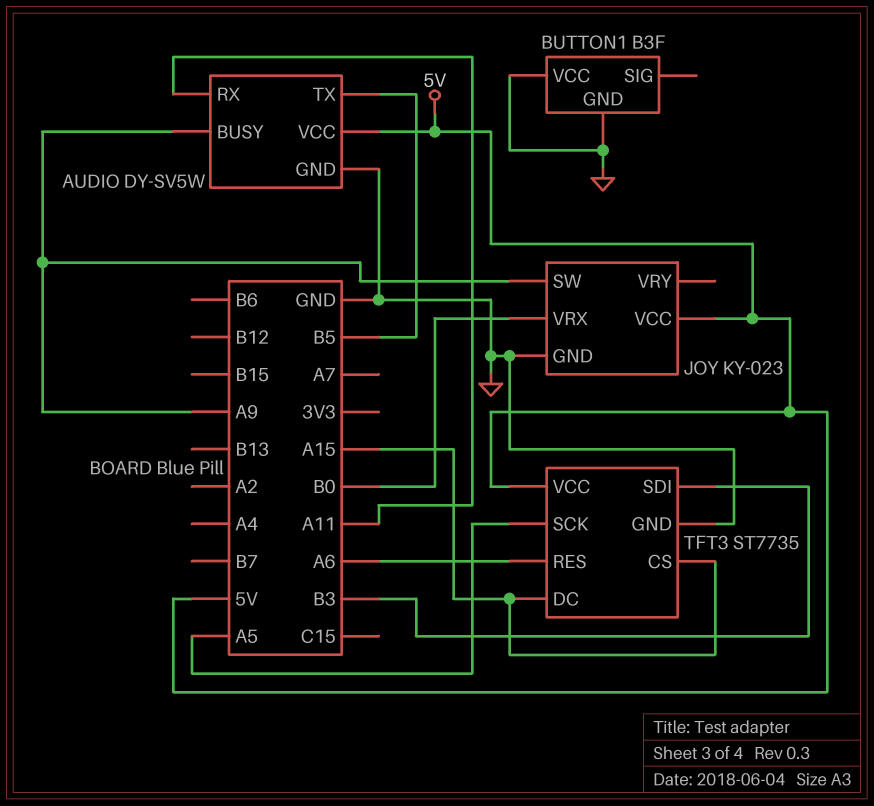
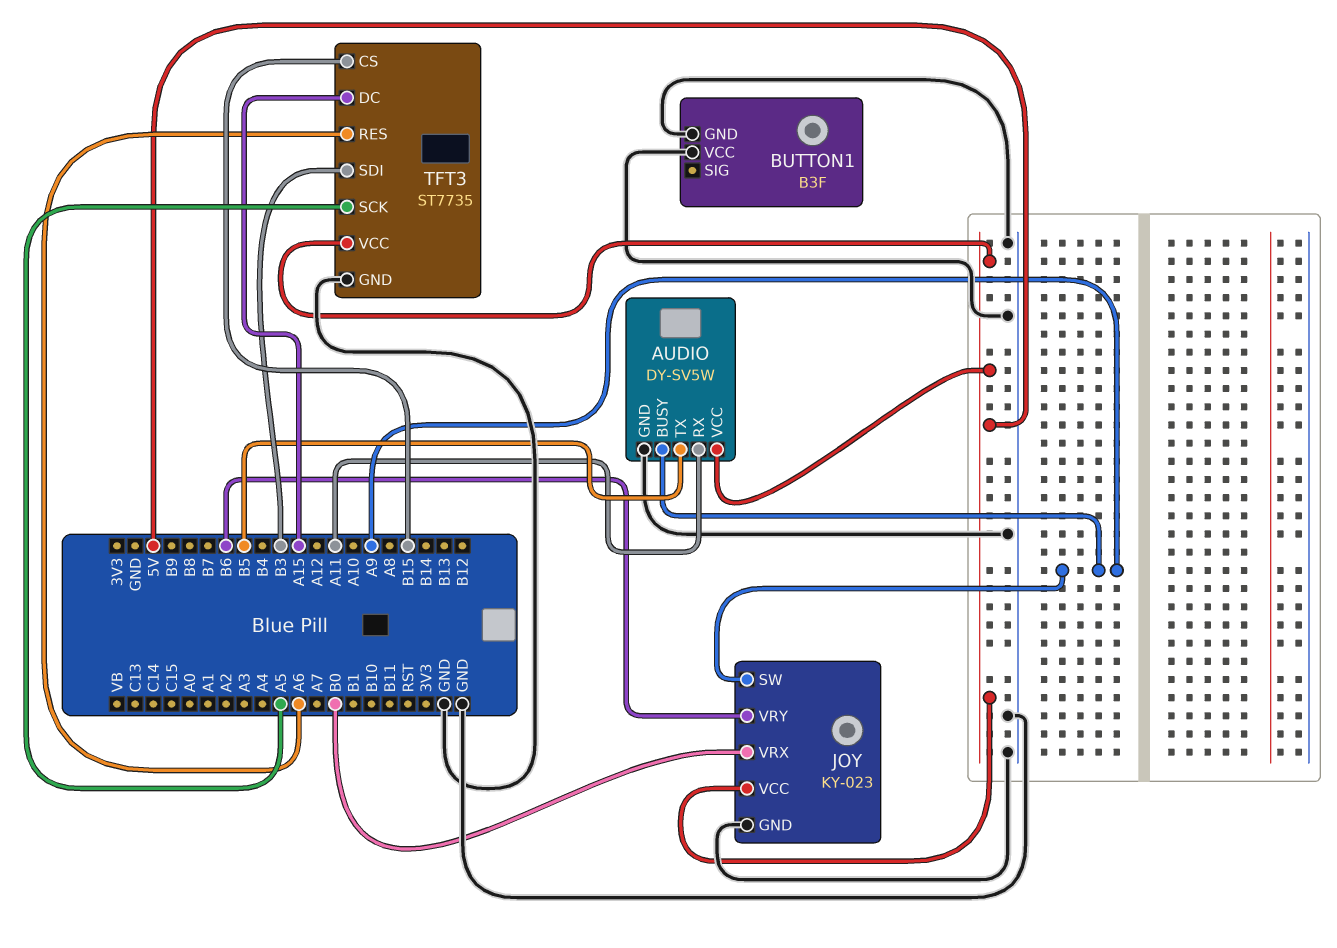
JOY pin VRY: none -> B6
TFT3 pin CS: A15 -> B15

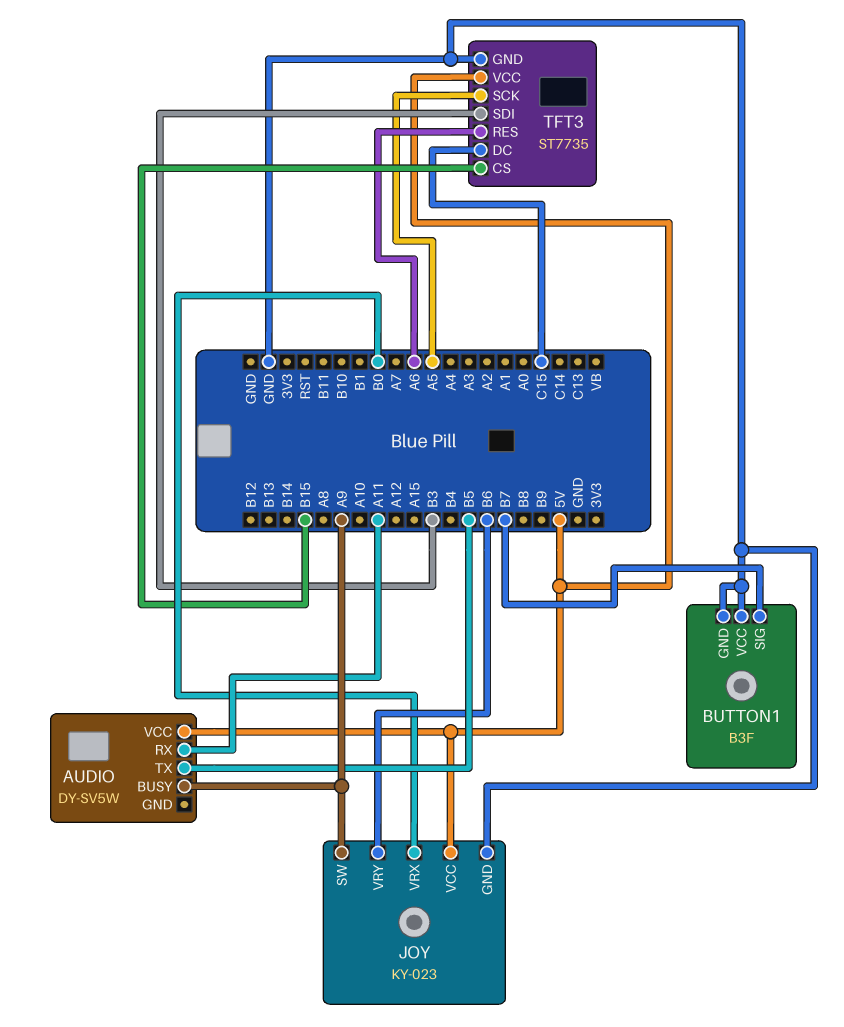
AUDIO pin GND: GND -> none
BUTTON1 pin SIG: none -> B7
TFT3 pin DC: A15 -> C15

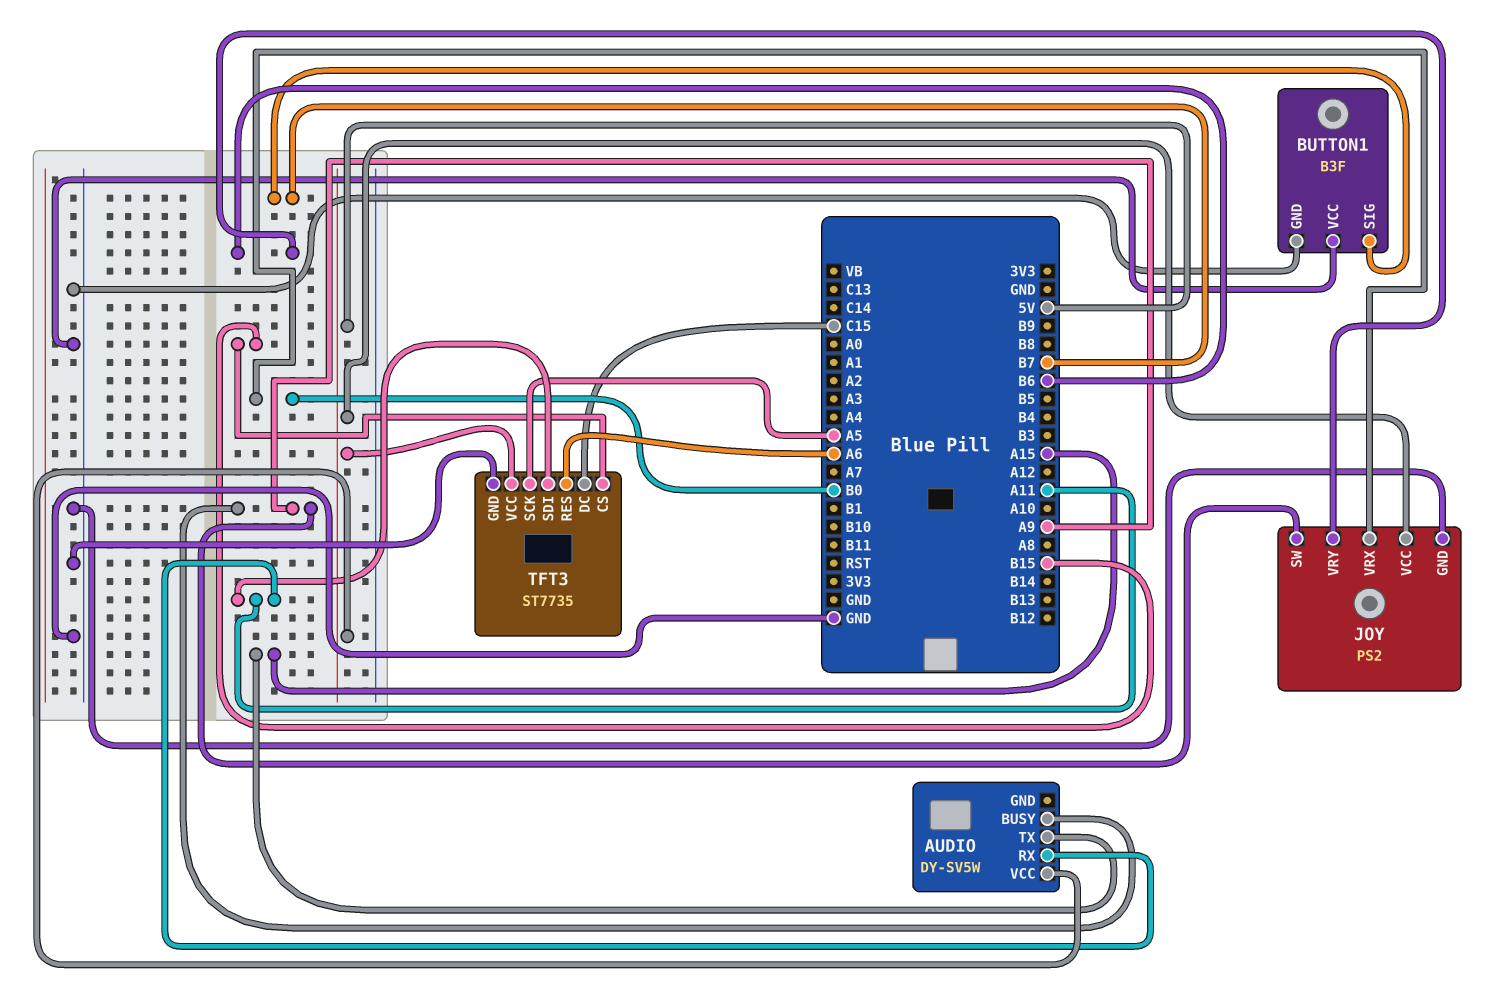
AUDIO pin TX: B5 -> A15
JOY: KY-023 -> PS2
TFT3 pin SDI: B3 -> A11

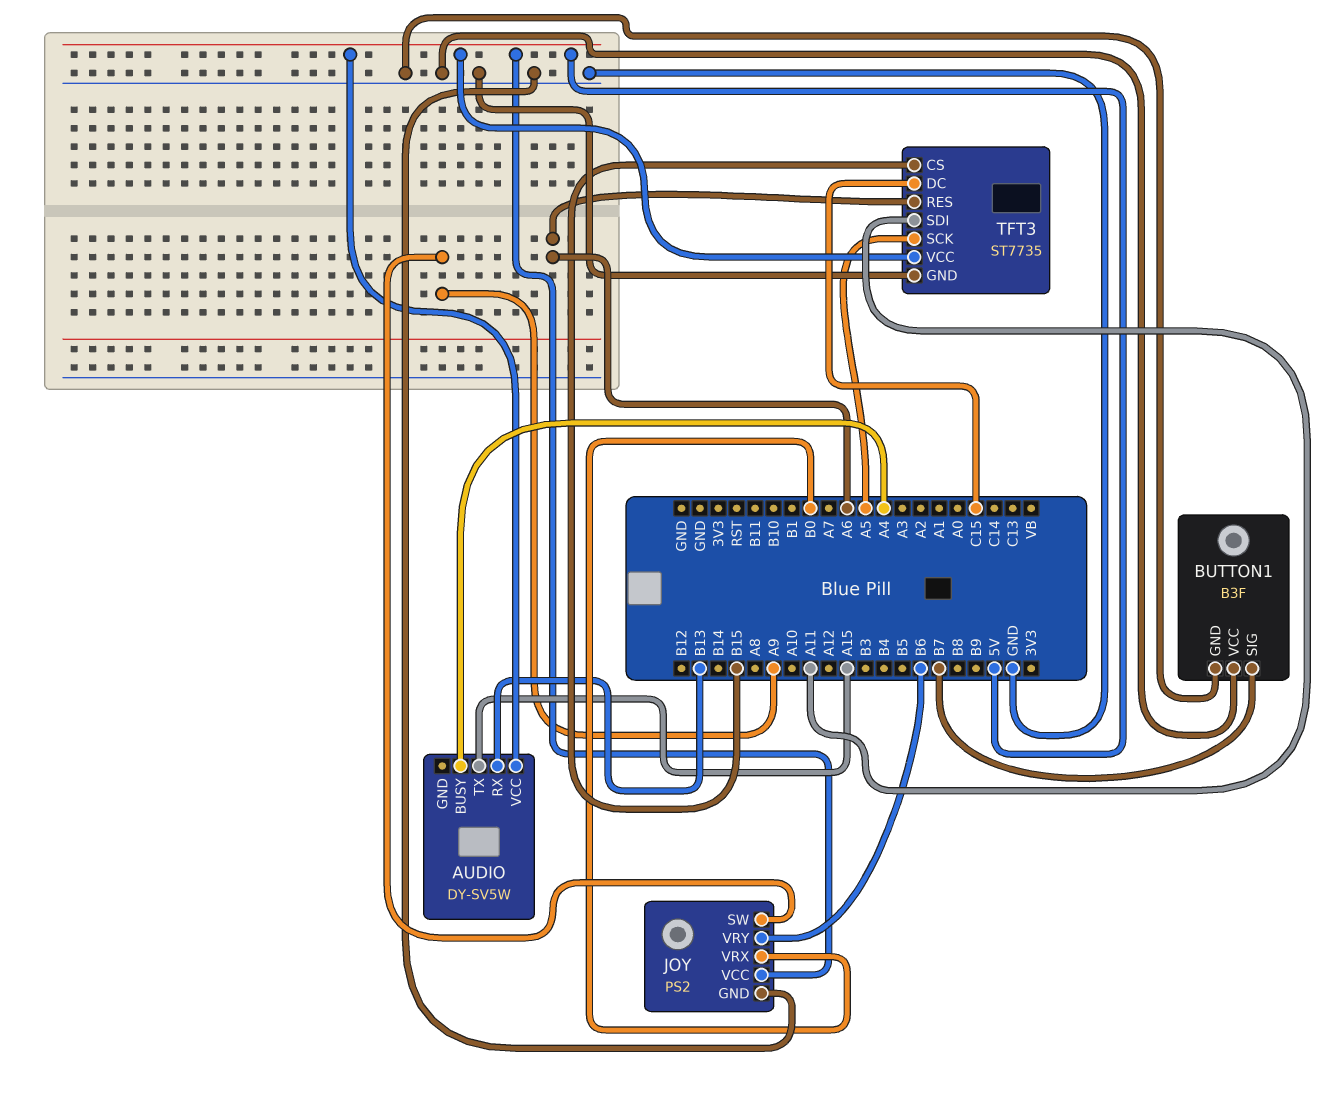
AUDIO pin BUSY: A9 -> A4
AUDIO pin RX: A11 -> B13

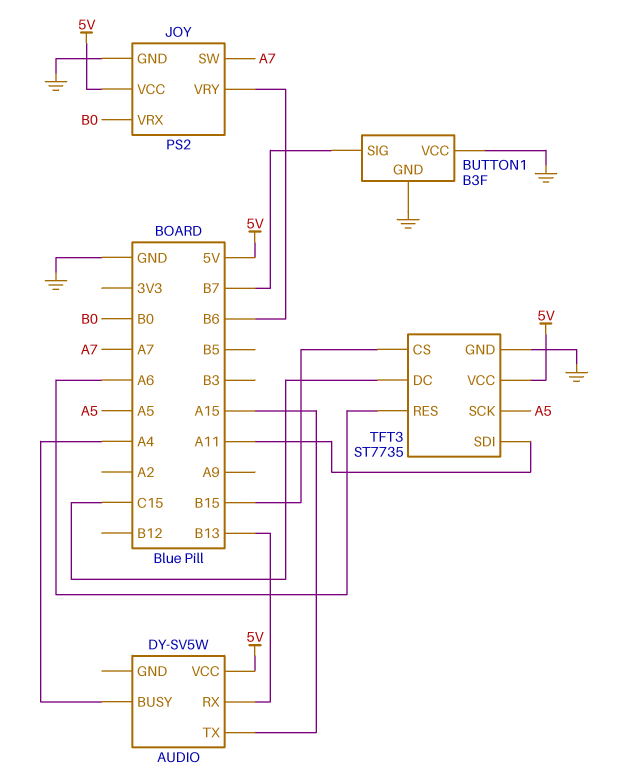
JOY pin SW: A9 -> A7

